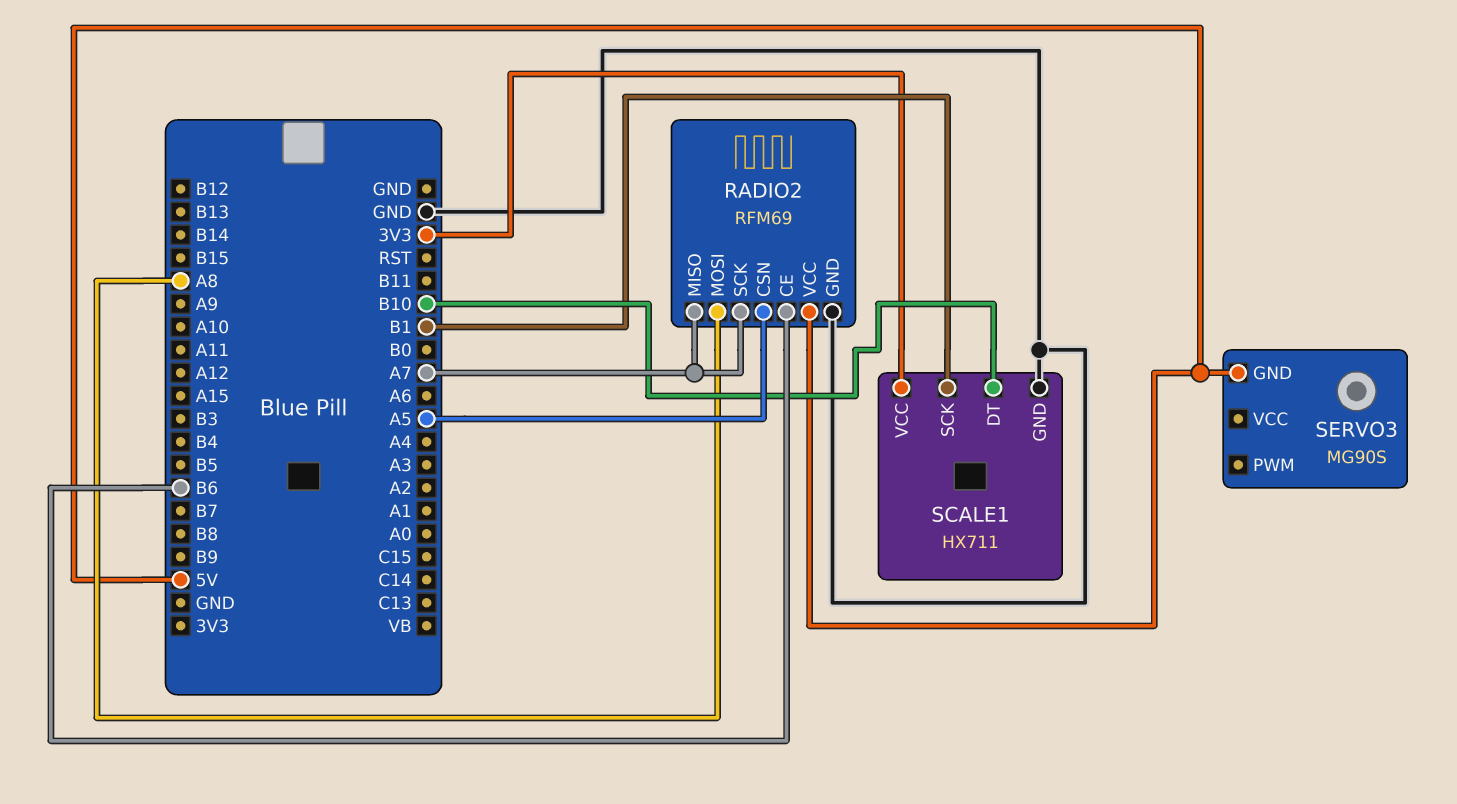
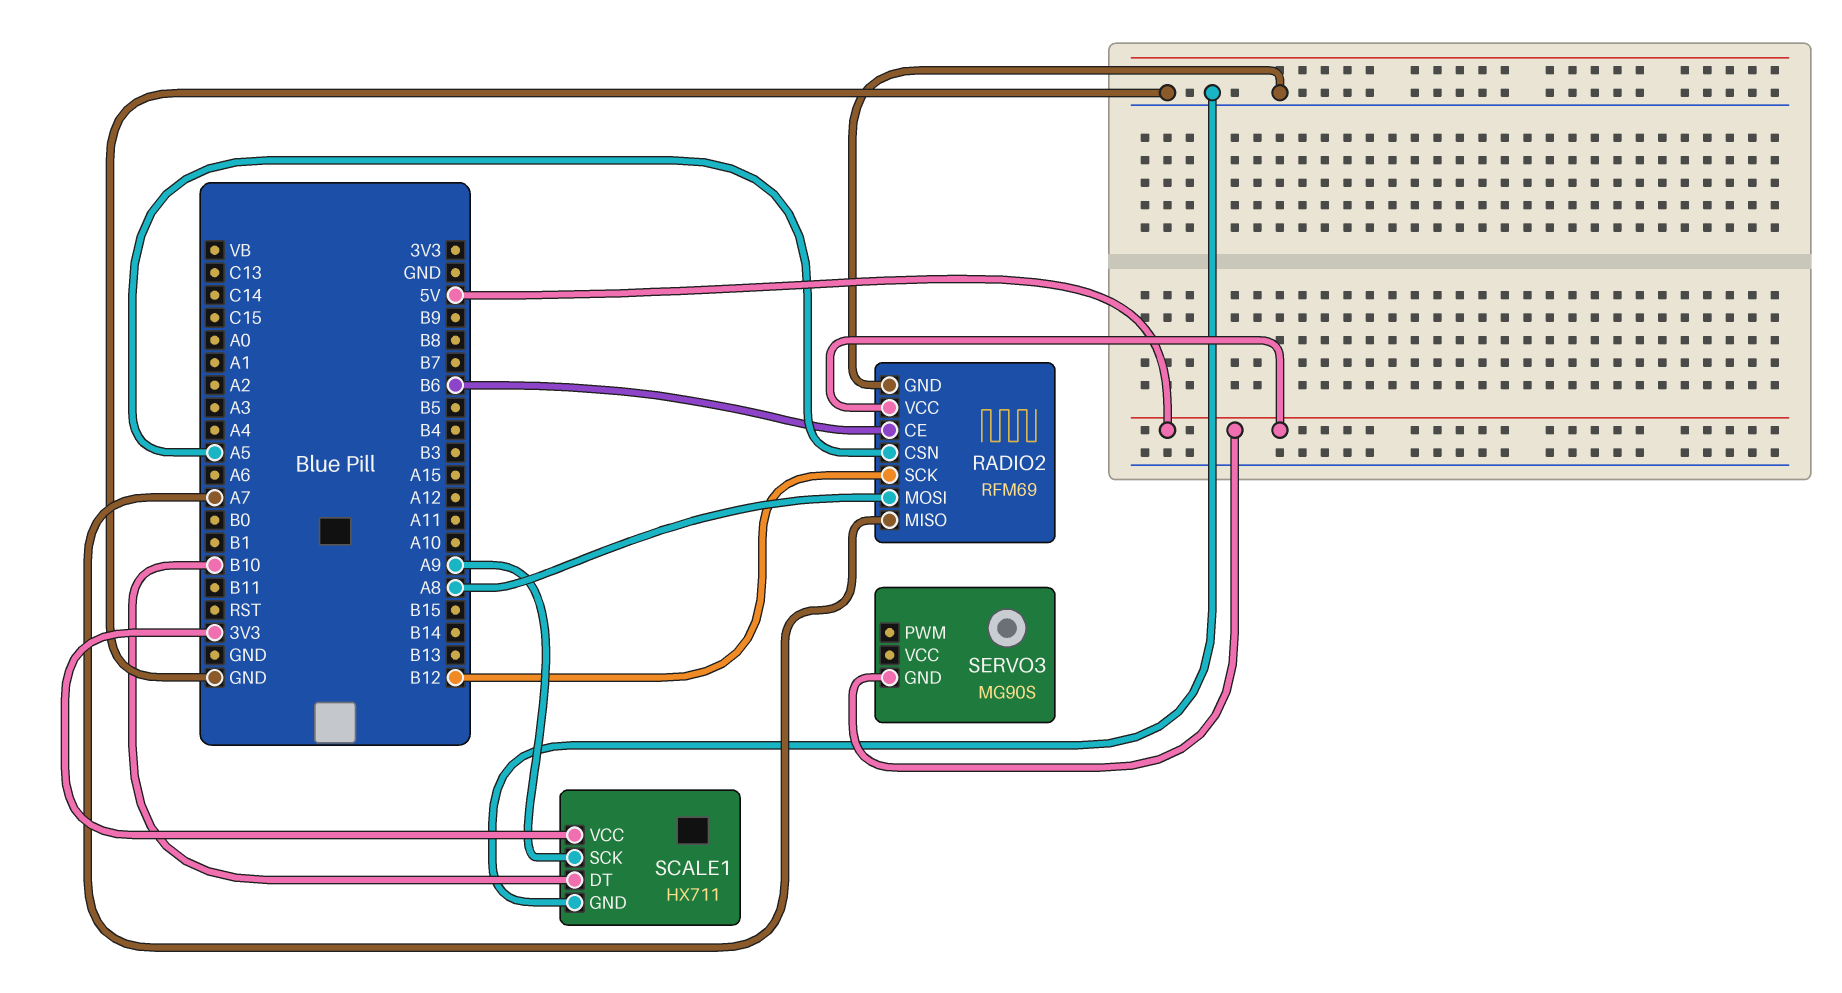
RADIO2 pin SCK: A7 -> B12
SCALE1 pin SCK: B1 -> A9

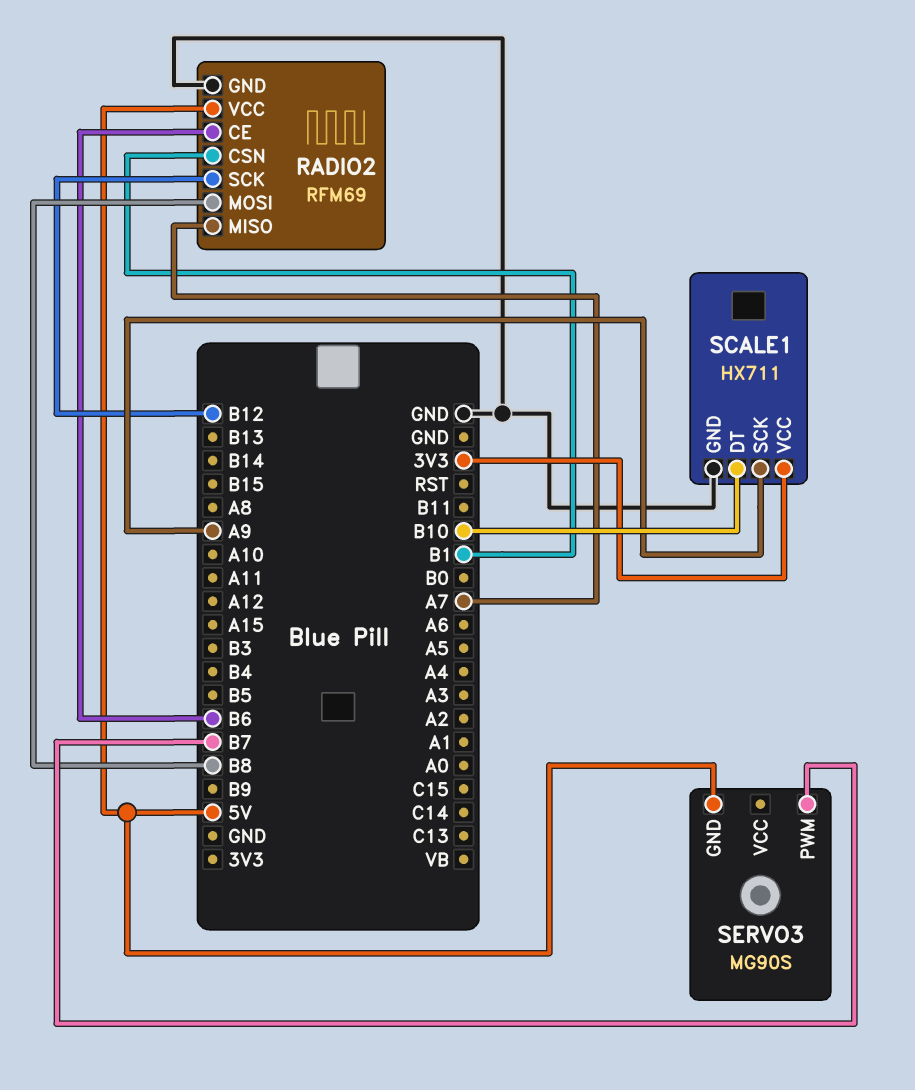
RADIO2 pin CSN: A5 -> B1
RADIO2 pin MOSI: A8 -> B8
SERVO3 pin PWM: none -> B7

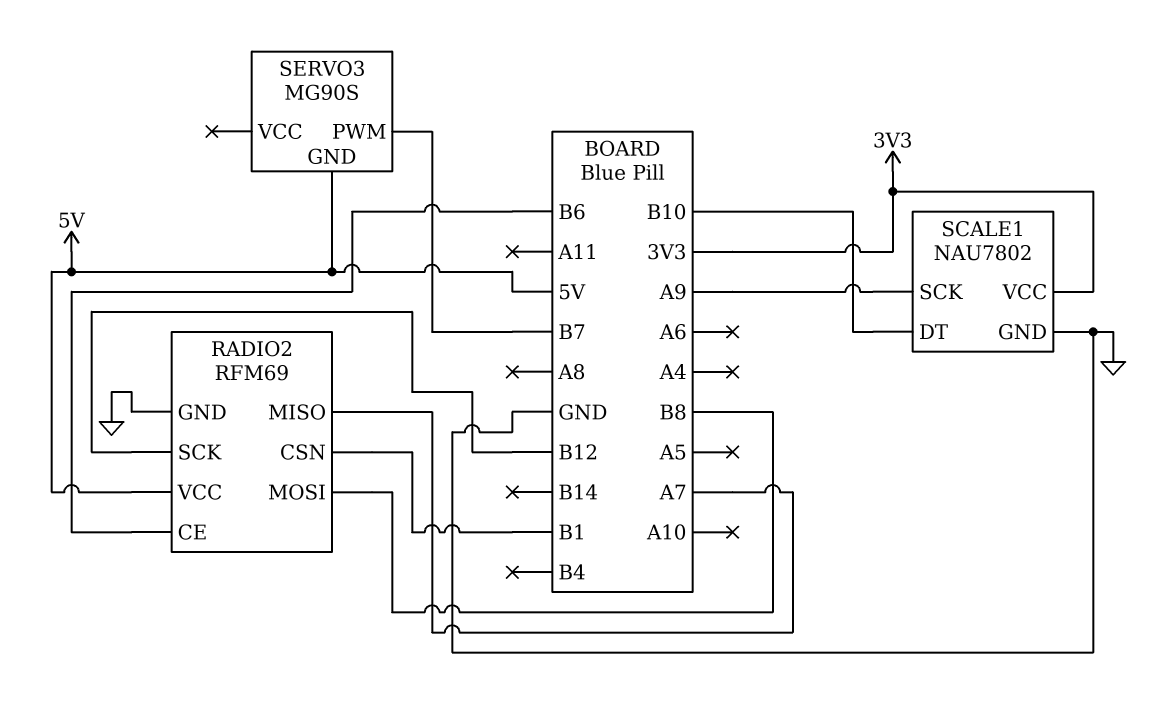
SCALE1: HX711 -> NAU7802

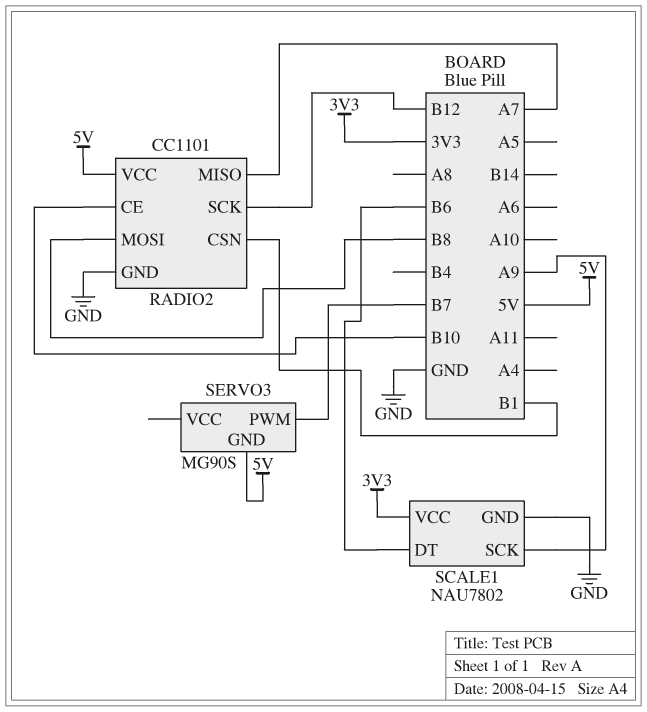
RADIO2: RFM69 -> CC1101
RADIO2 pin CE: B6 -> B10
SCALE1 pin DT: B10 -> B6

